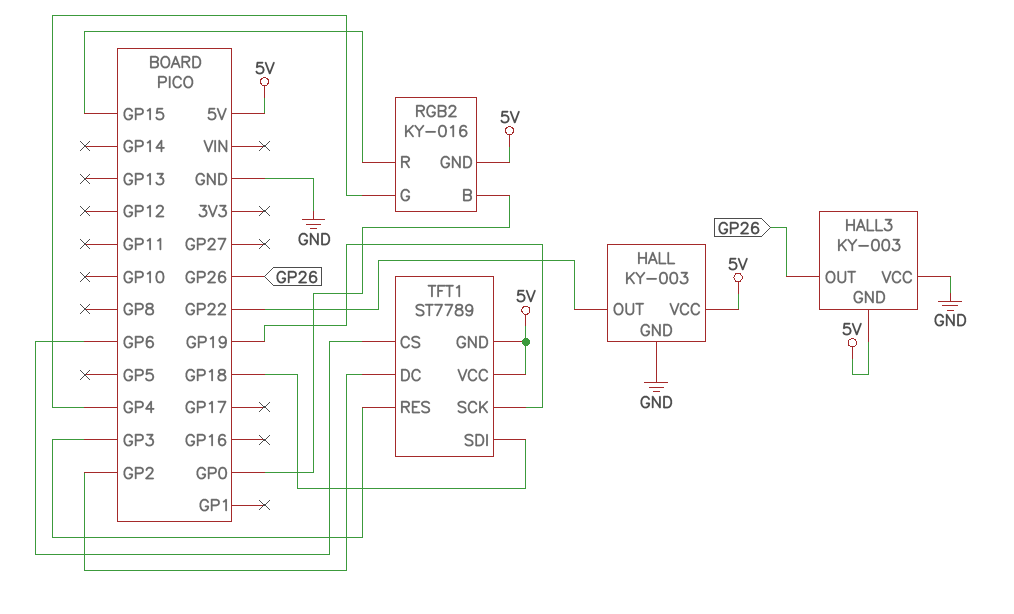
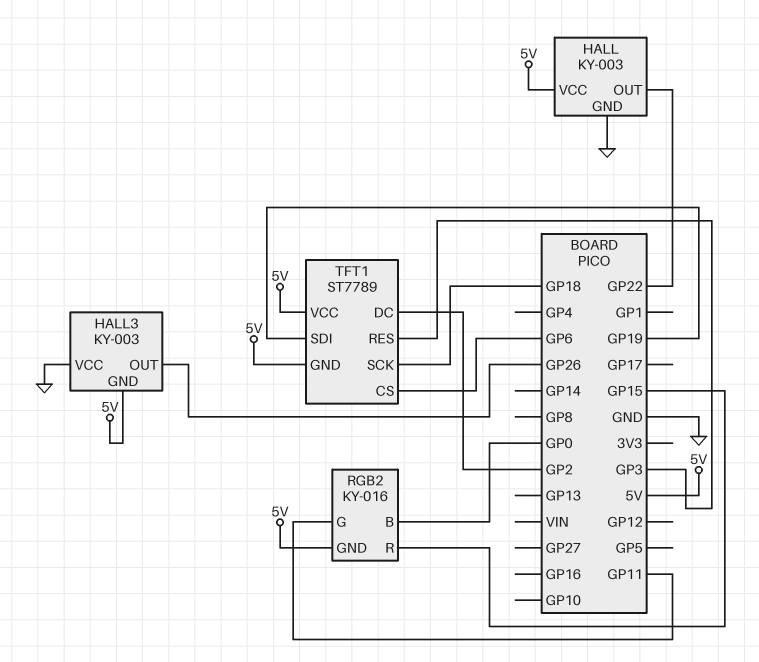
RGB2 pin G: GP4 -> GP11
TFT1 pin SCK: GP19 -> GP18
TFT1 pin SDI: GP18 -> GP19

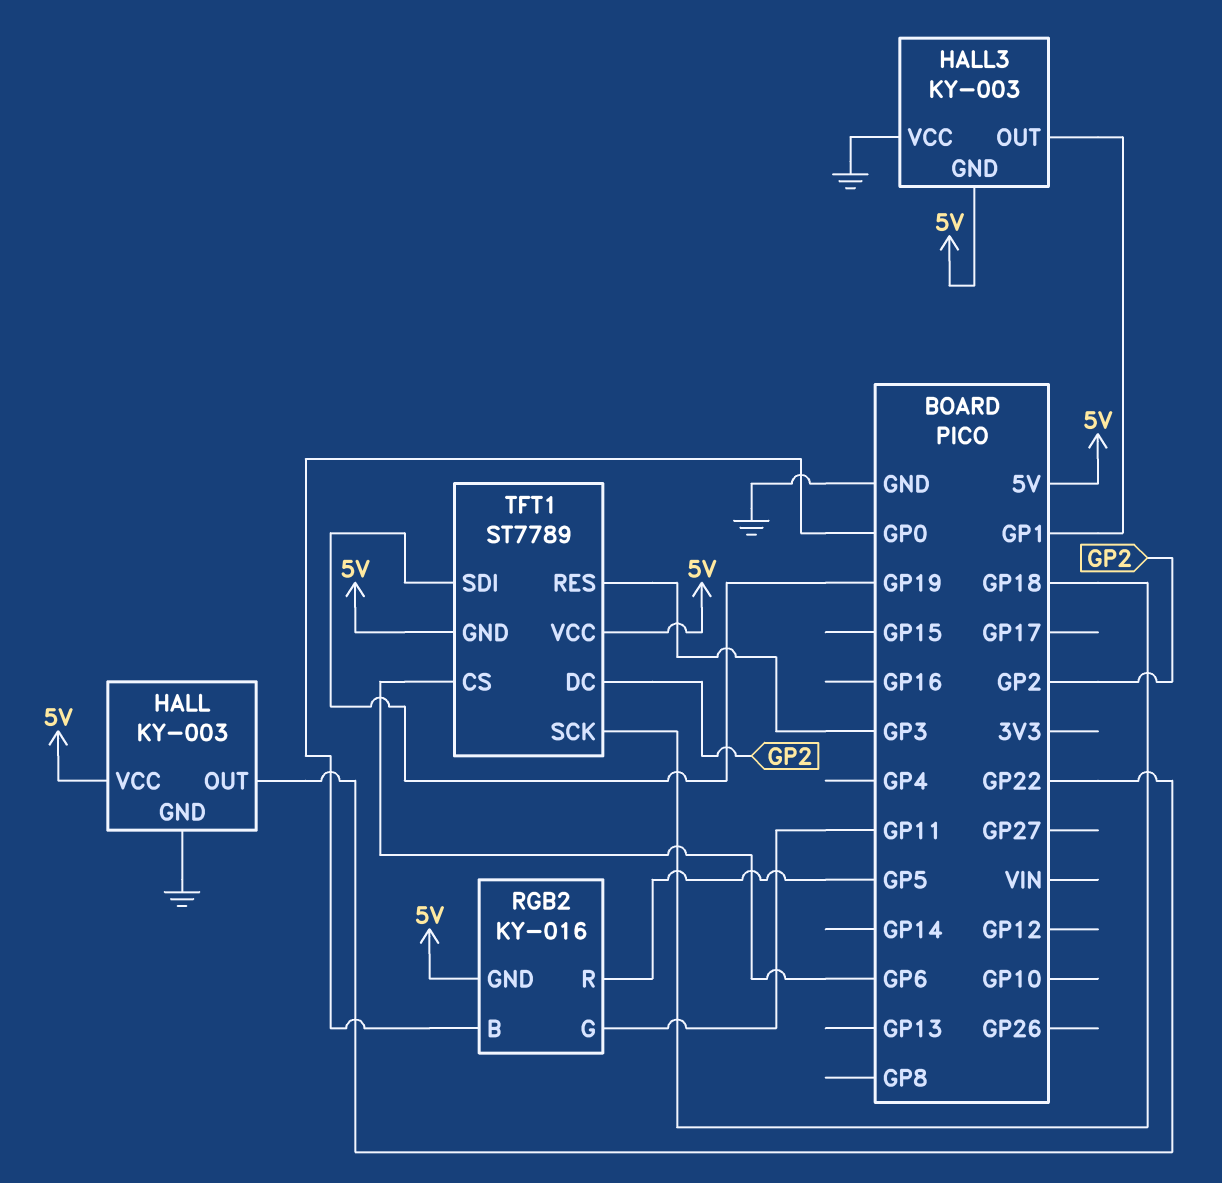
HALL3 pin OUT: GP26 -> GP1
RGB2 pin R: GP15 -> GP5

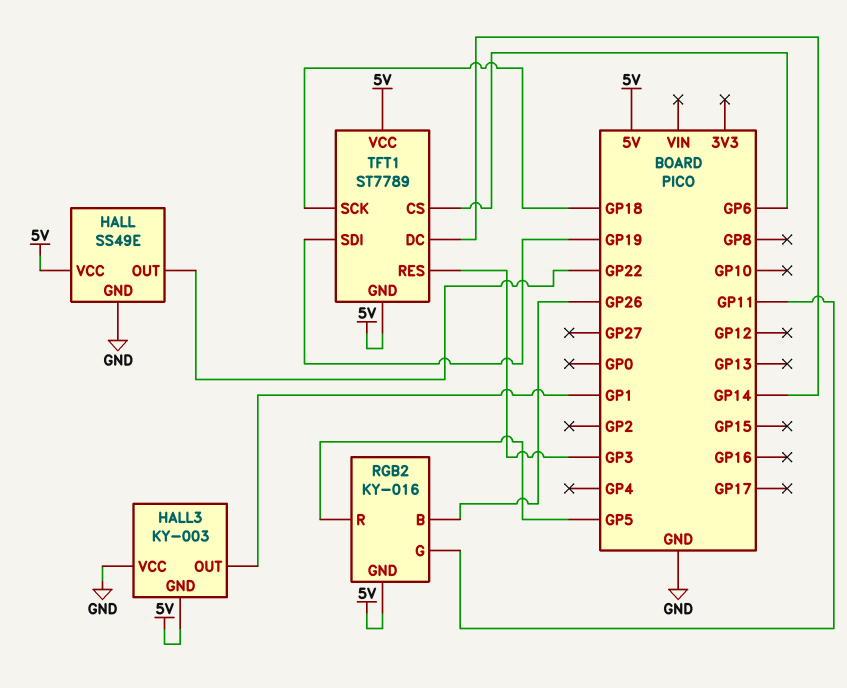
HALL: KY-003 -> SS49E
RGB2 pin B: GP0 -> GP26
TFT1 pin DC: GP2 -> GP14

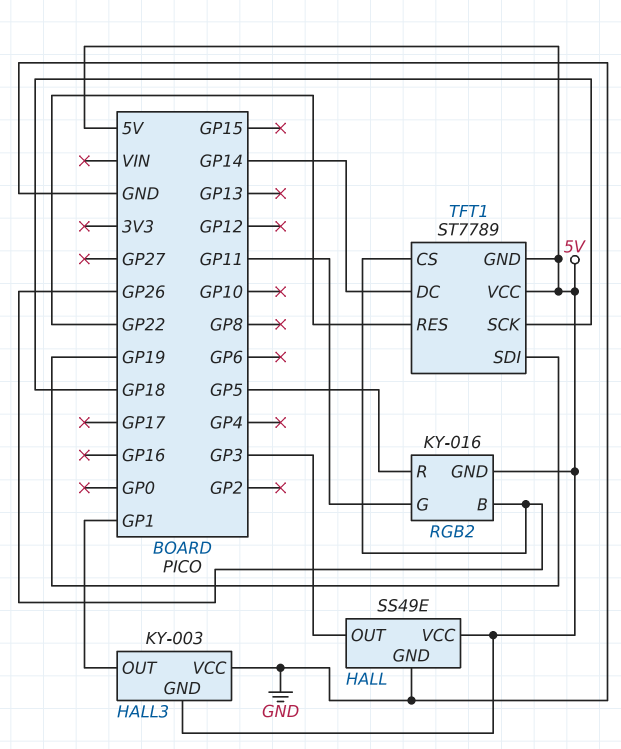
HALL pin OUT: GP22 -> GP3
TFT1 pin CS: GP6 -> GP26
TFT1 pin RES: GP3 -> GP22

